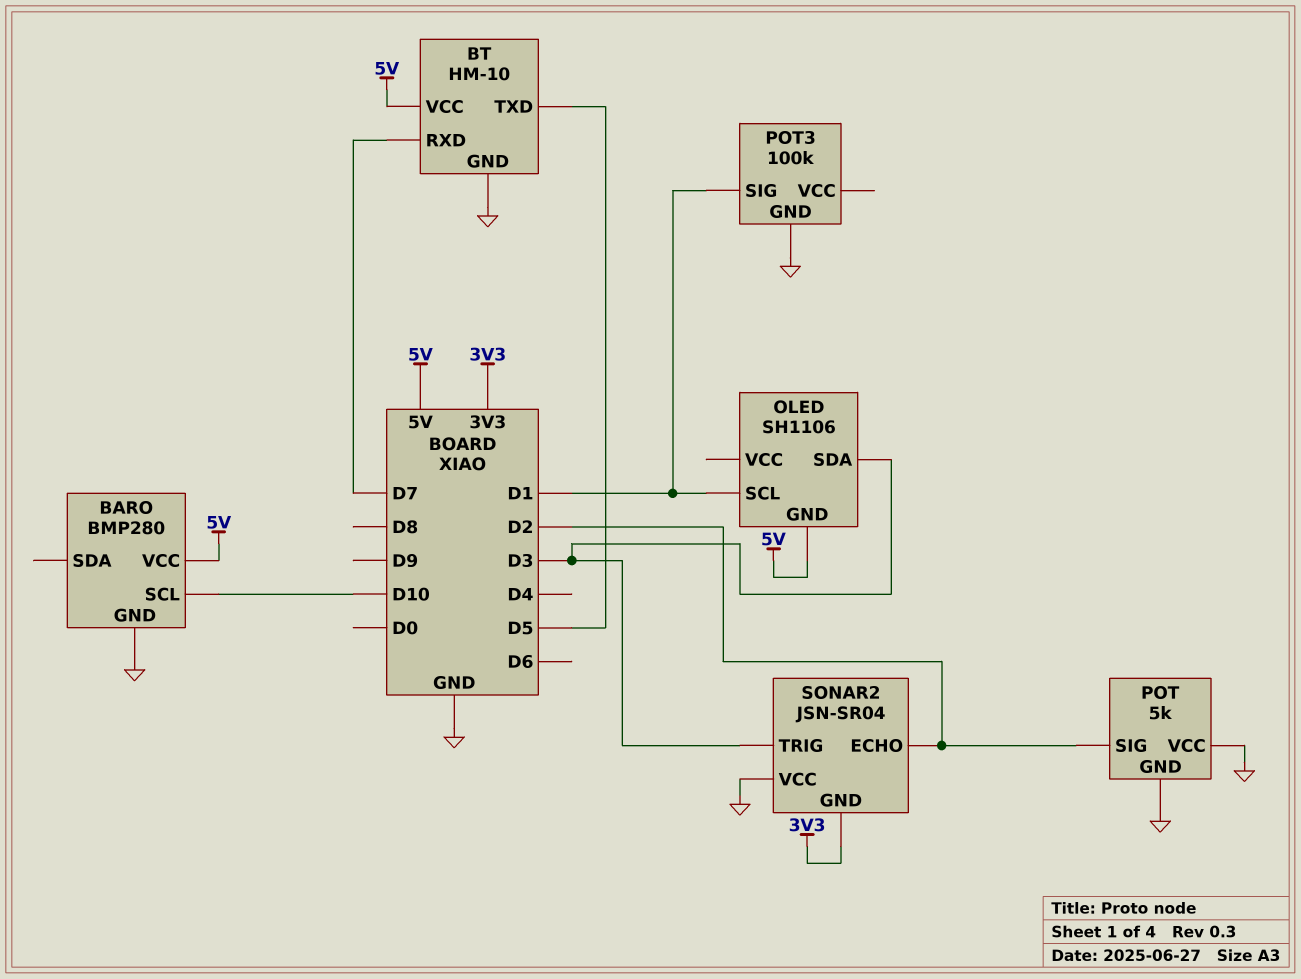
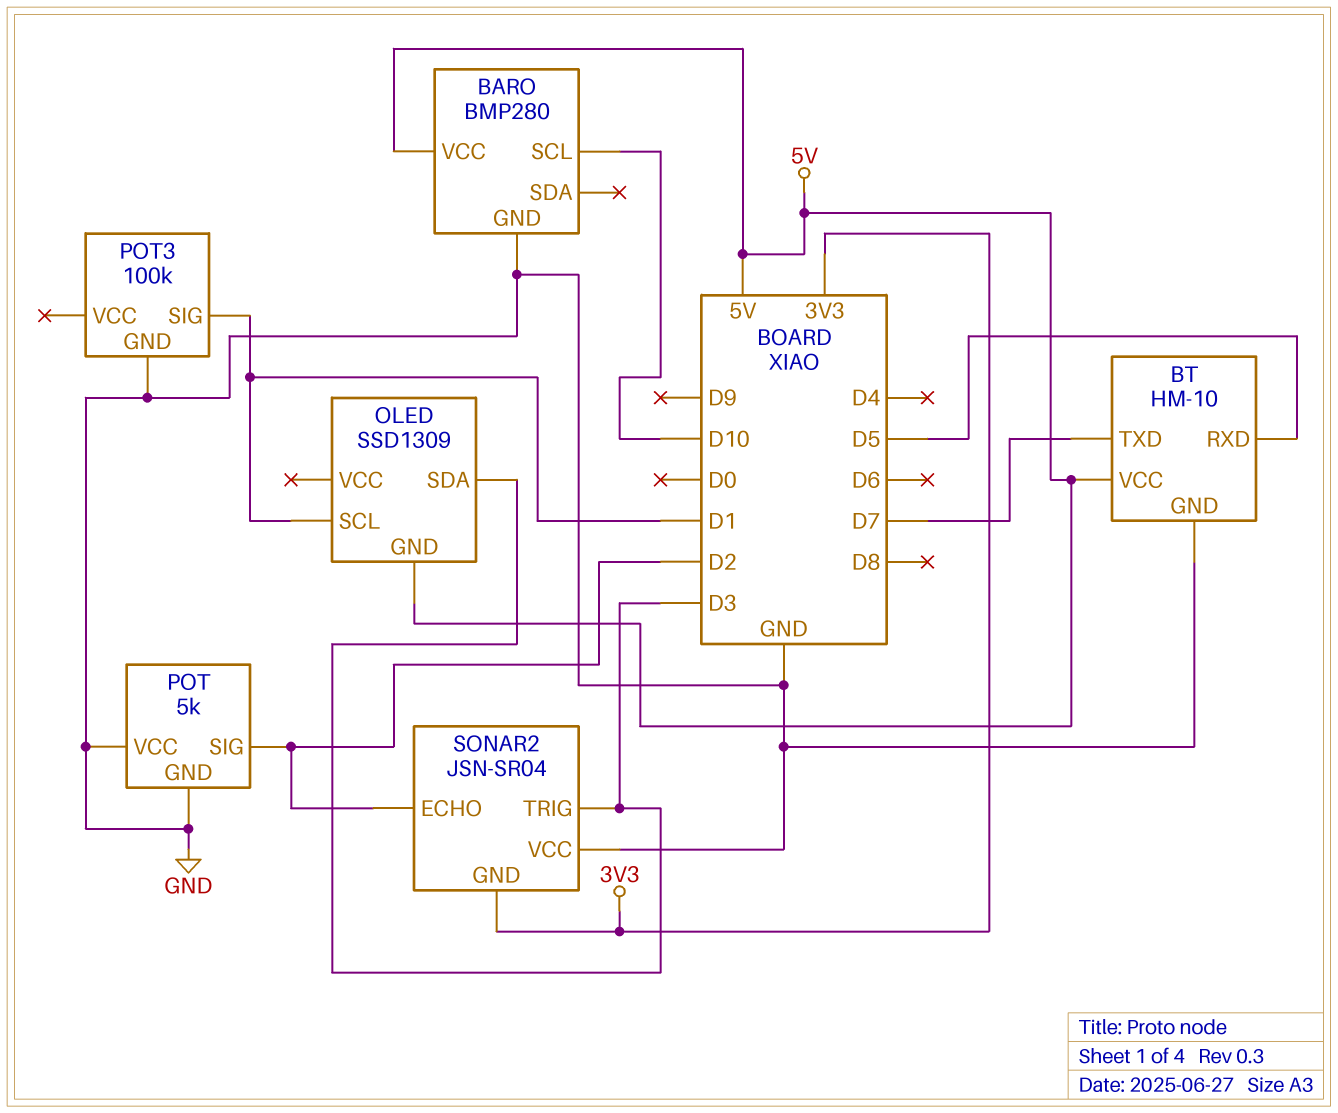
BT pin RXD: D7 -> D5
BT pin TXD: D5 -> D7
OLED: SH1106 -> SSD1309

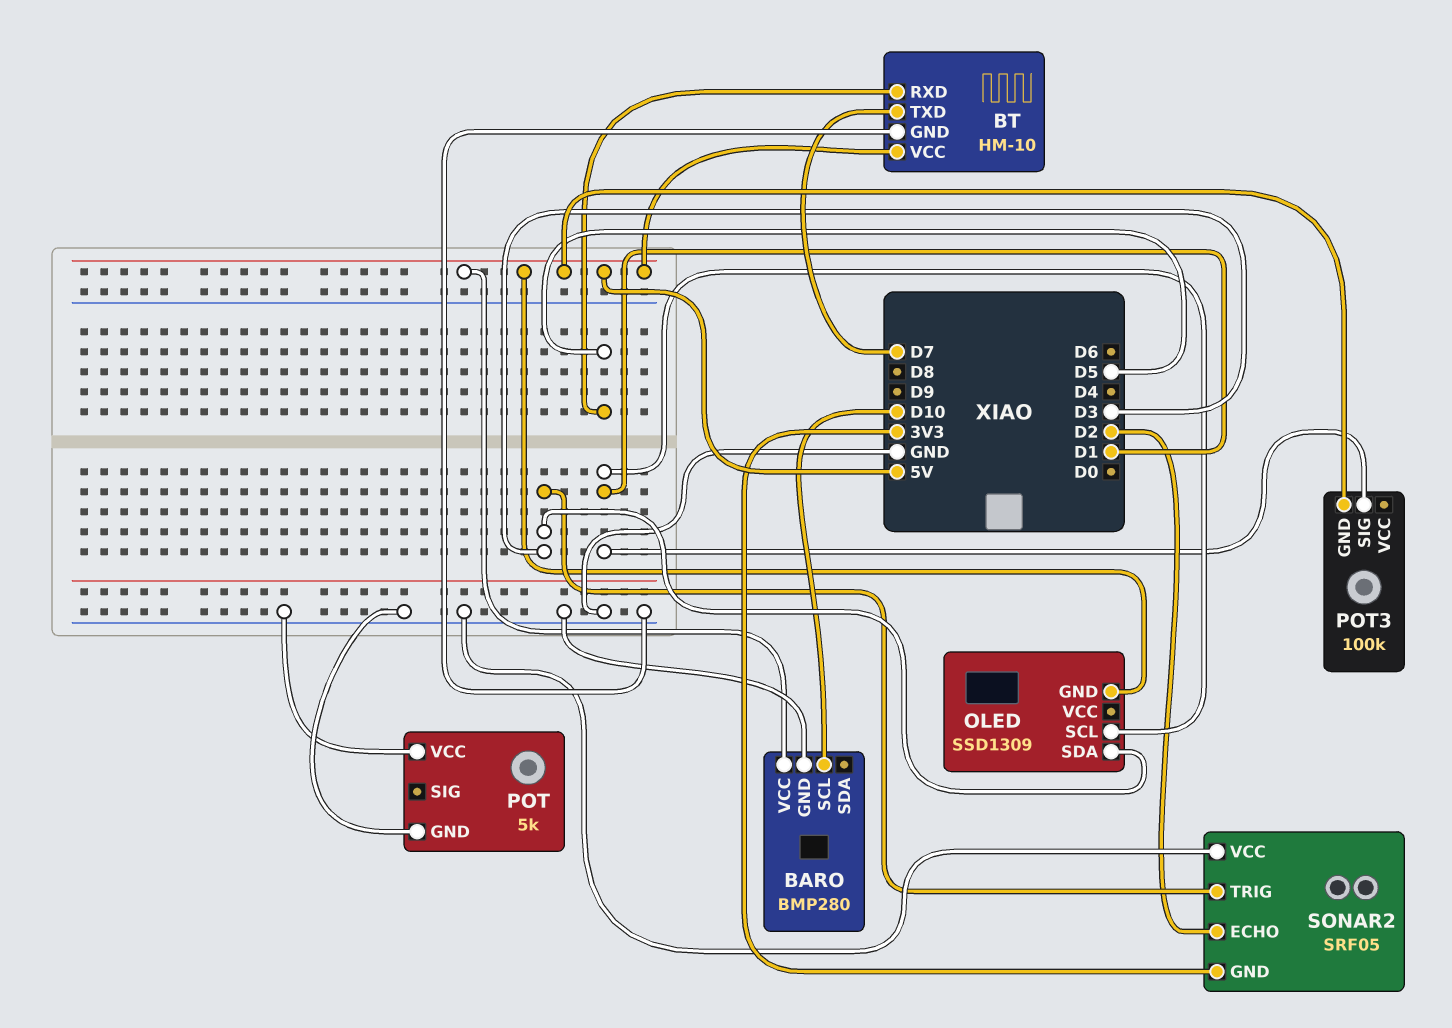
POT pin SIG: D2 -> none
POT3 pin GND: GND -> 5V
SONAR2: JSN-SR04 -> SRF05

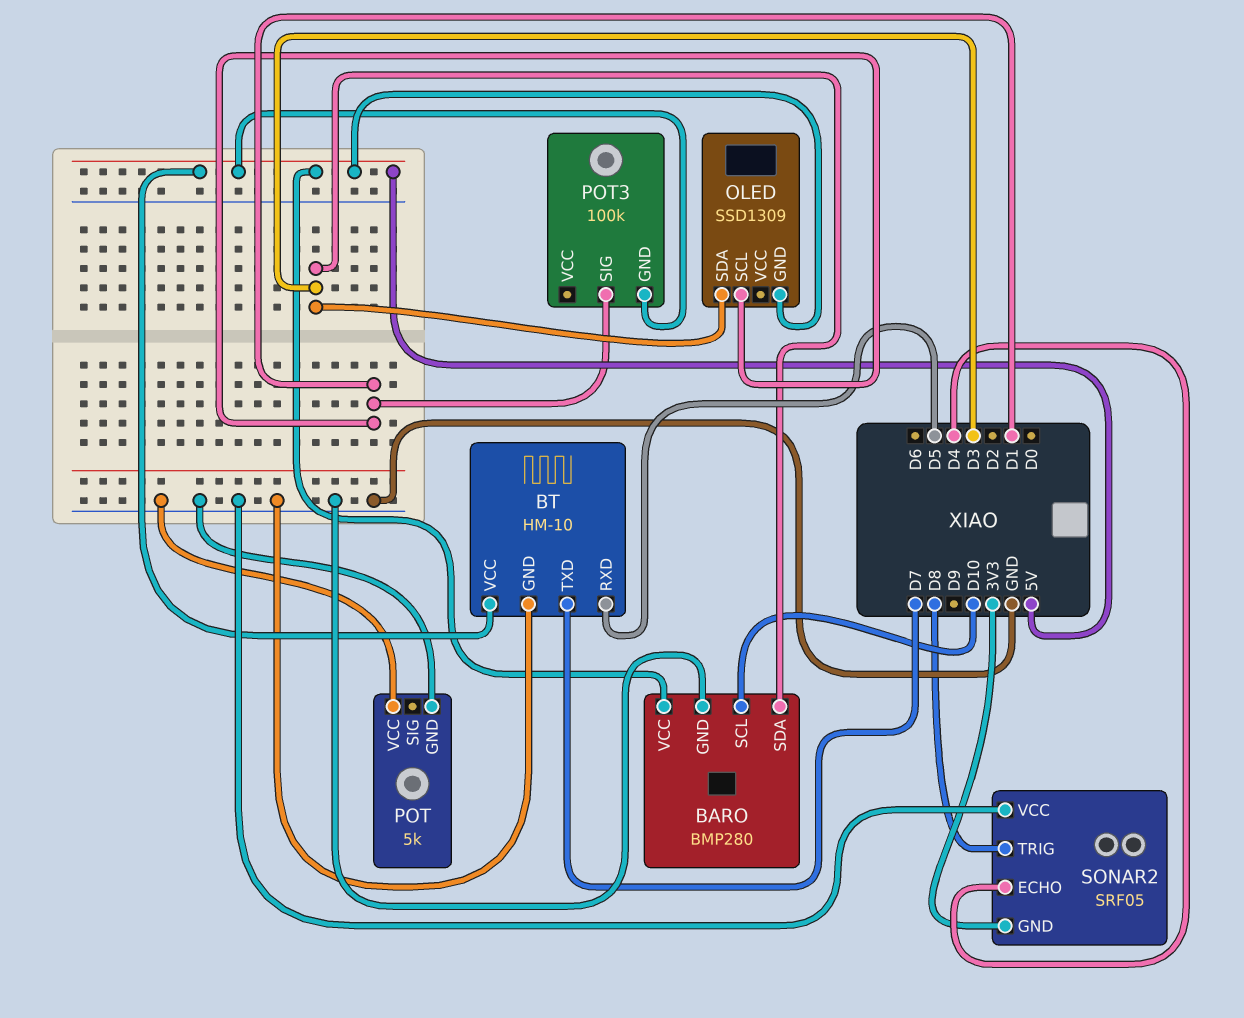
BARO pin SDA: none -> D3
SONAR2 pin ECHO: D2 -> D4
SONAR2 pin TRIG: D3 -> D8

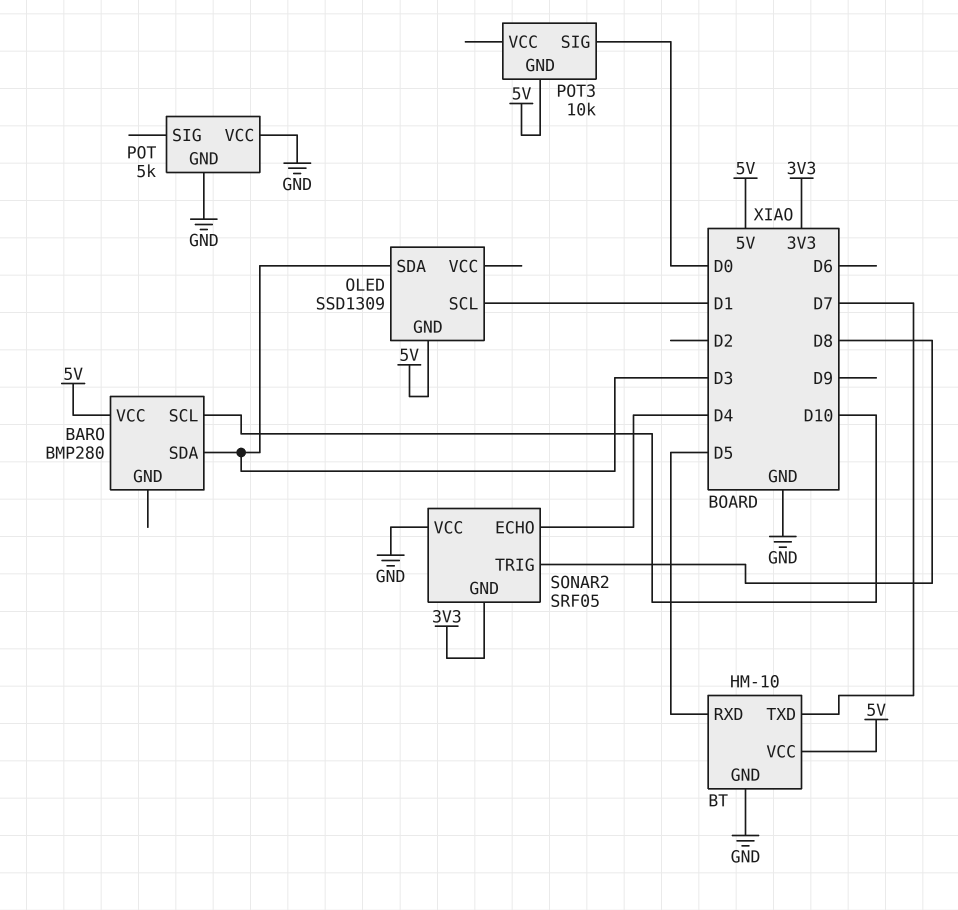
BARO pin GND: GND -> none
POT3: 100k -> 10k
POT3 pin SIG: D1 -> D0

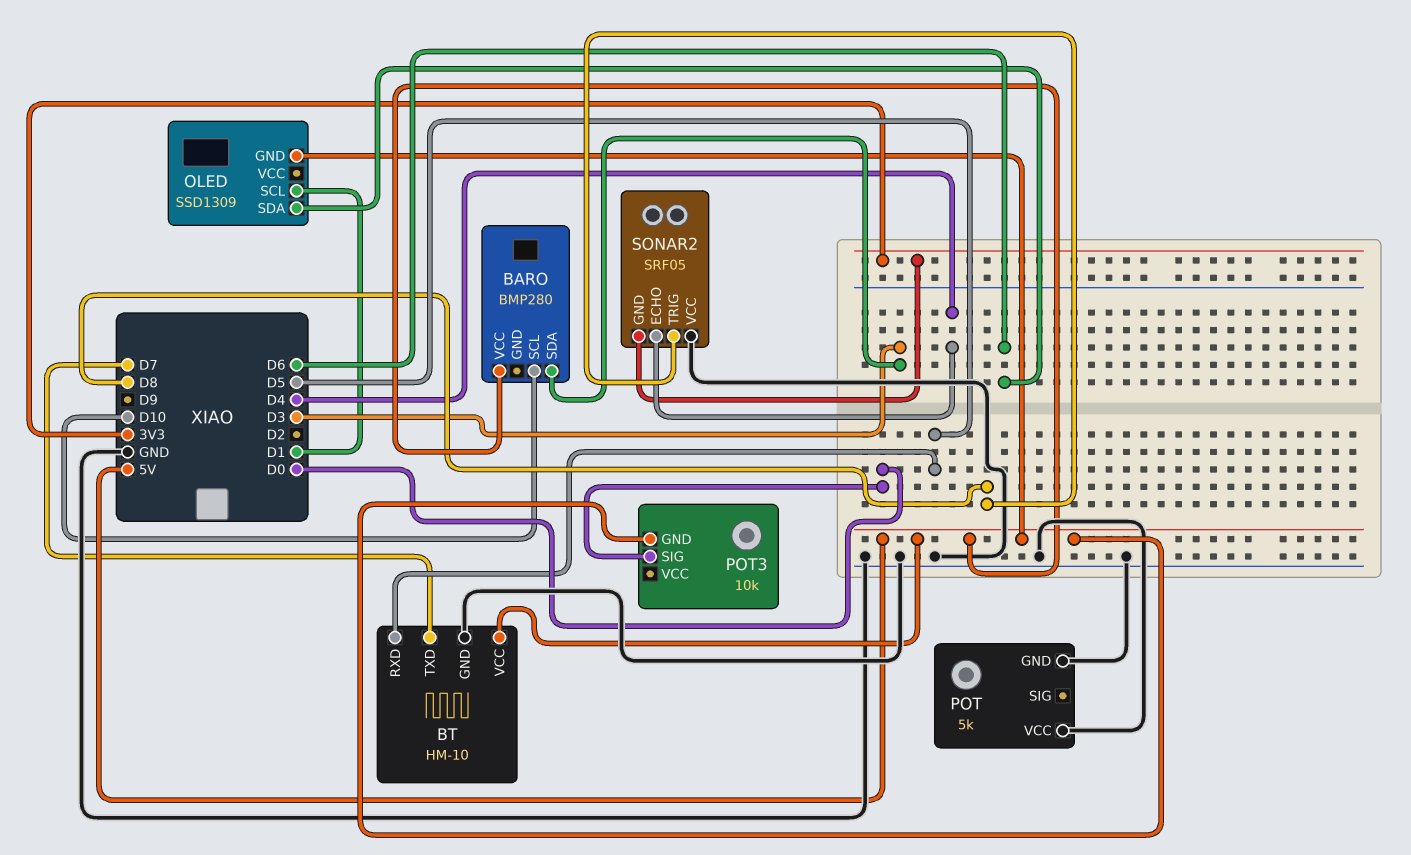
OLED pin SDA: D3 -> D6

